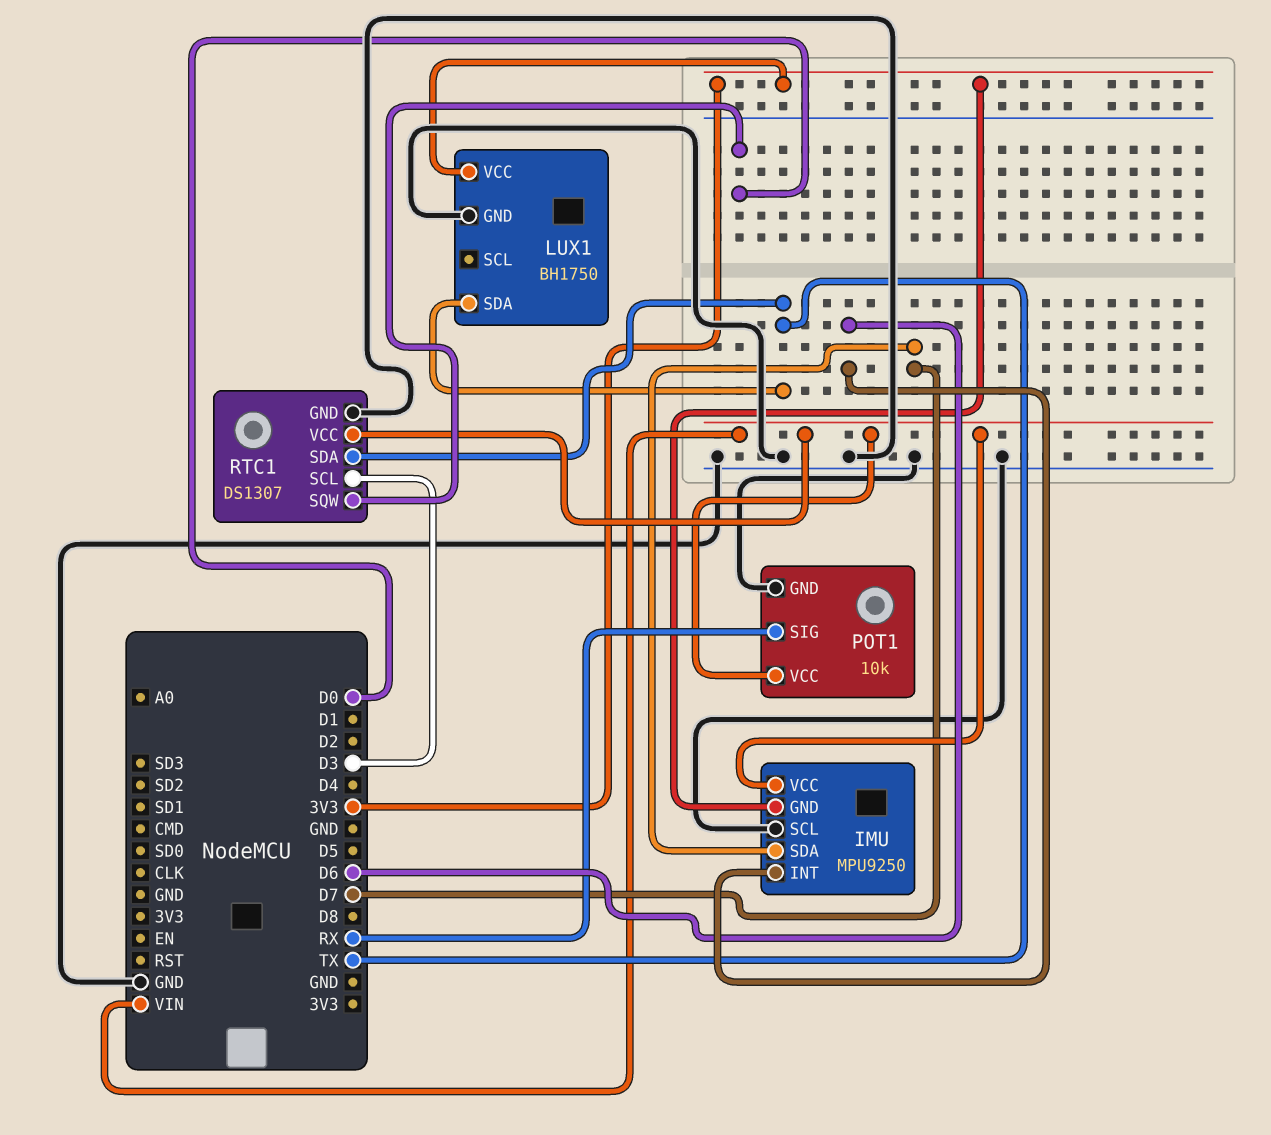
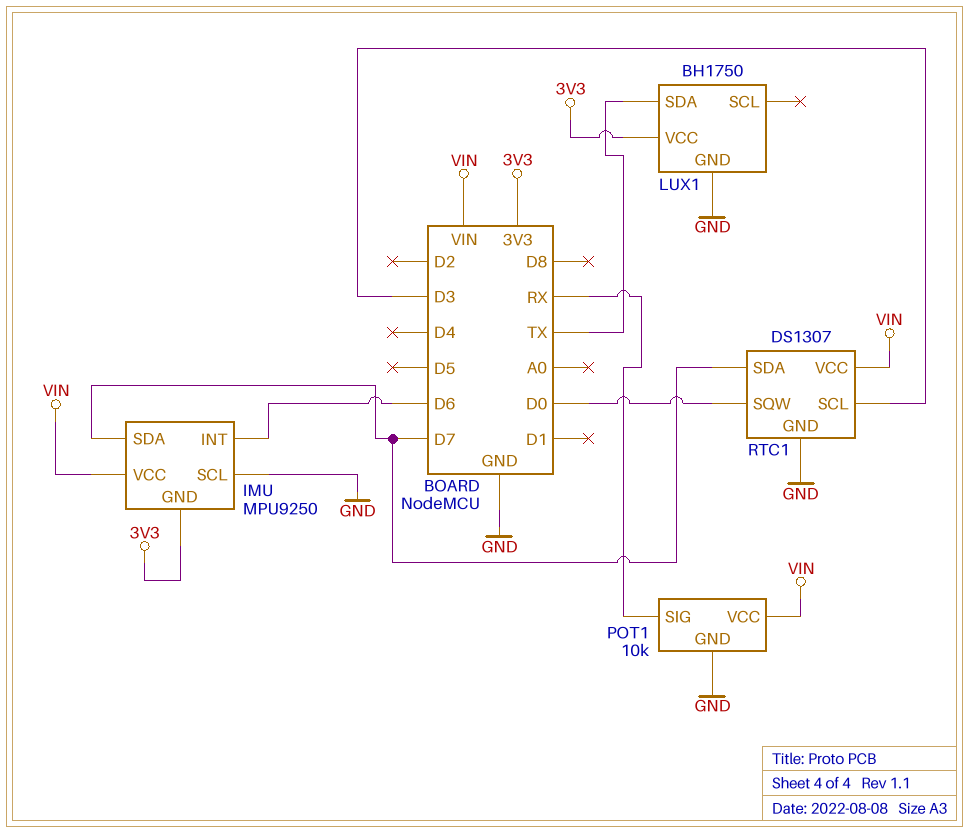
RTC1 pin SDA: TX -> D7

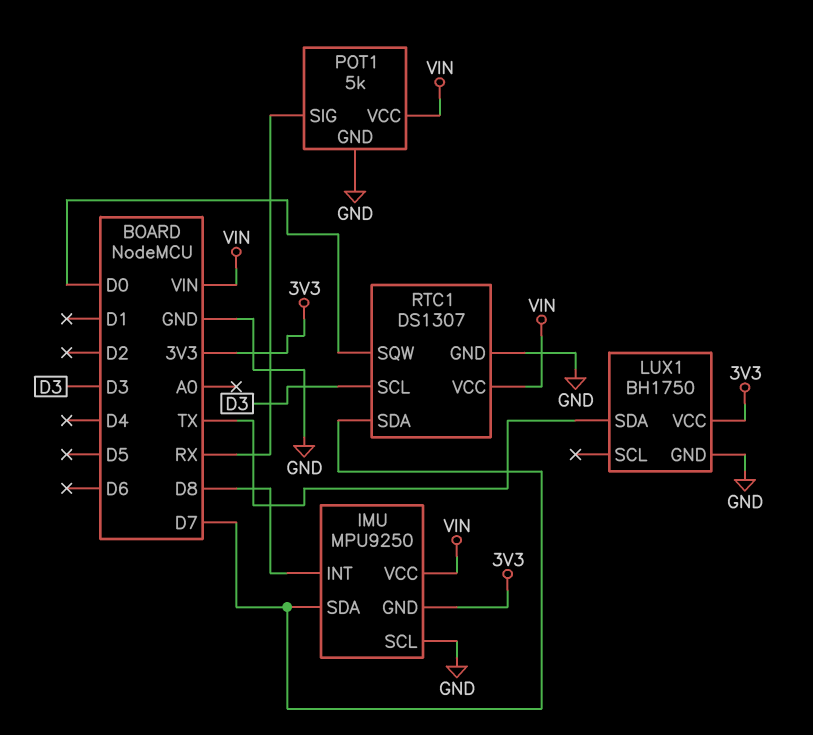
IMU pin INT: D6 -> D8
POT1: 10k -> 5k

